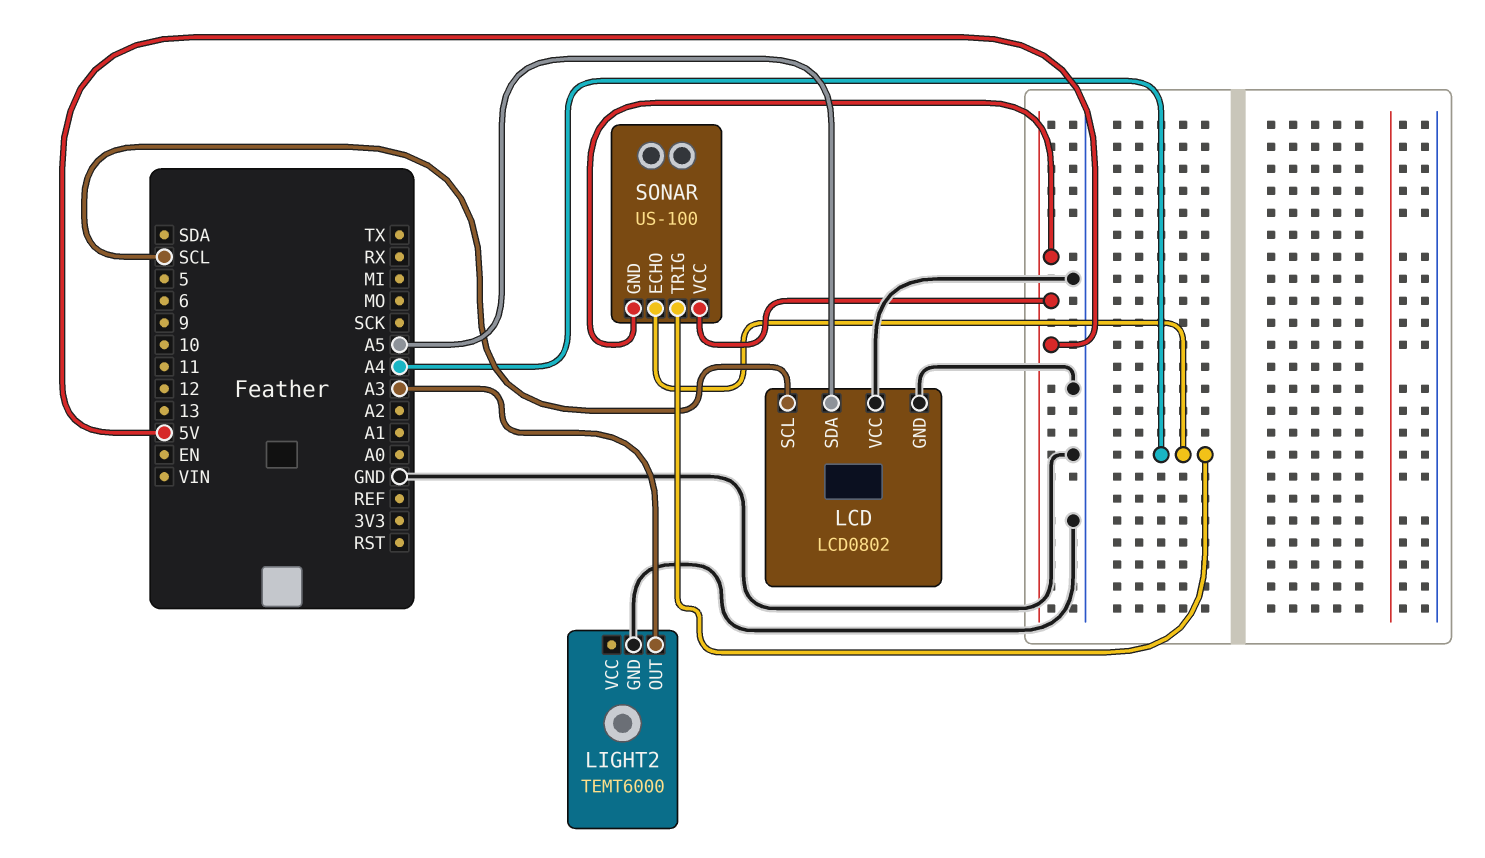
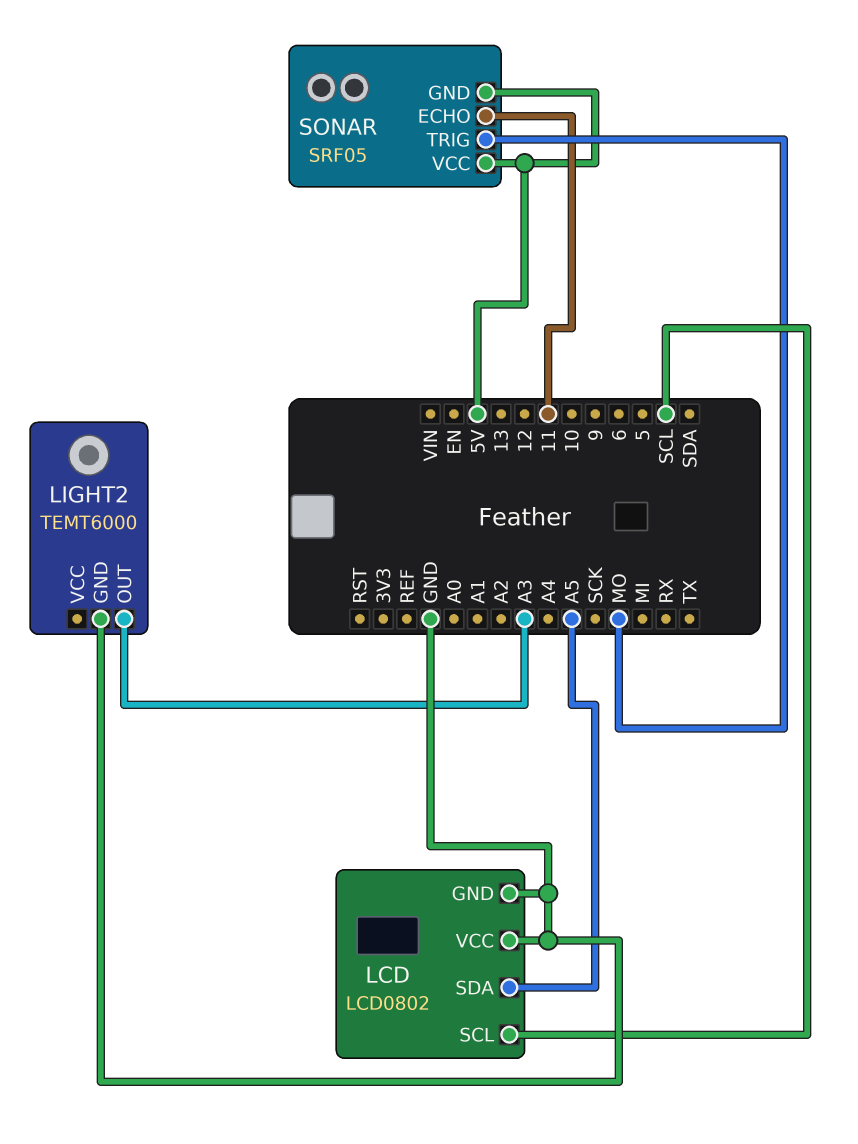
SONAR: US-100 -> SRF05
SONAR pin ECHO: A4 -> 11
SONAR pin TRIG: A4 -> MO

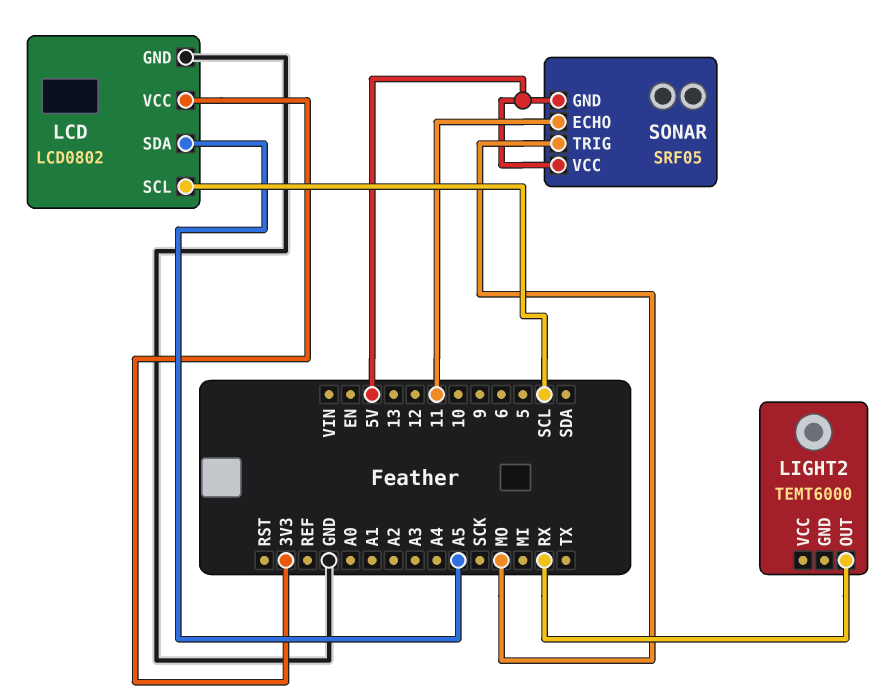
LCD pin VCC: GND -> 3V3
LIGHT2 pin GND: GND -> none
LIGHT2 pin OUT: A3 -> RX

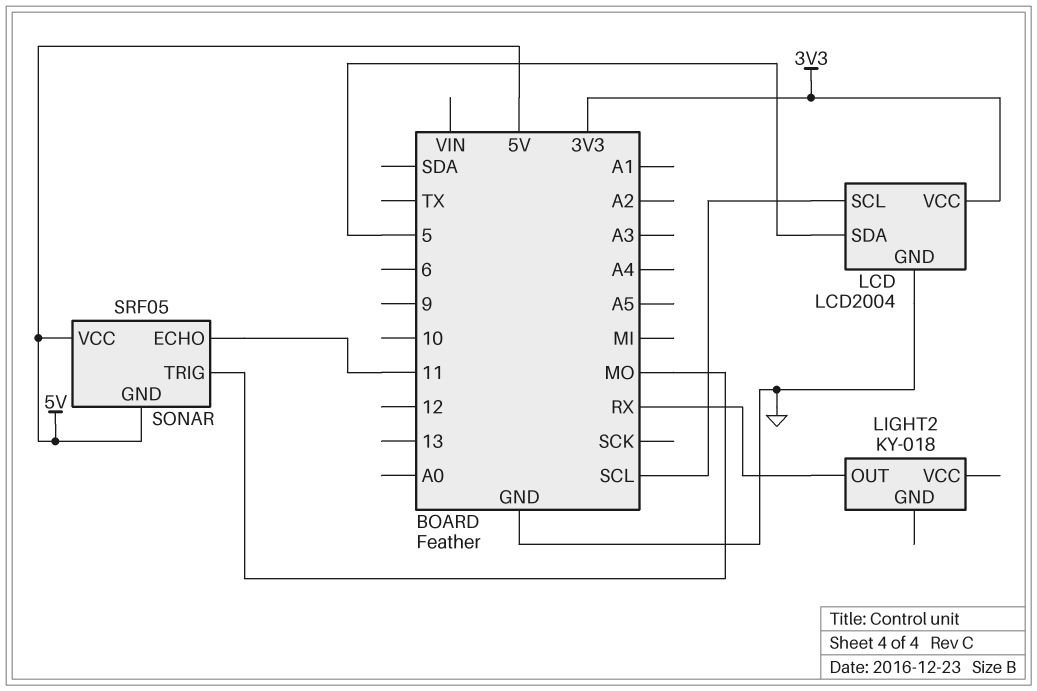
LCD: LCD0802 -> LCD2004
LCD pin SDA: A5 -> 5
LIGHT2: TEMT6000 -> KY-018

